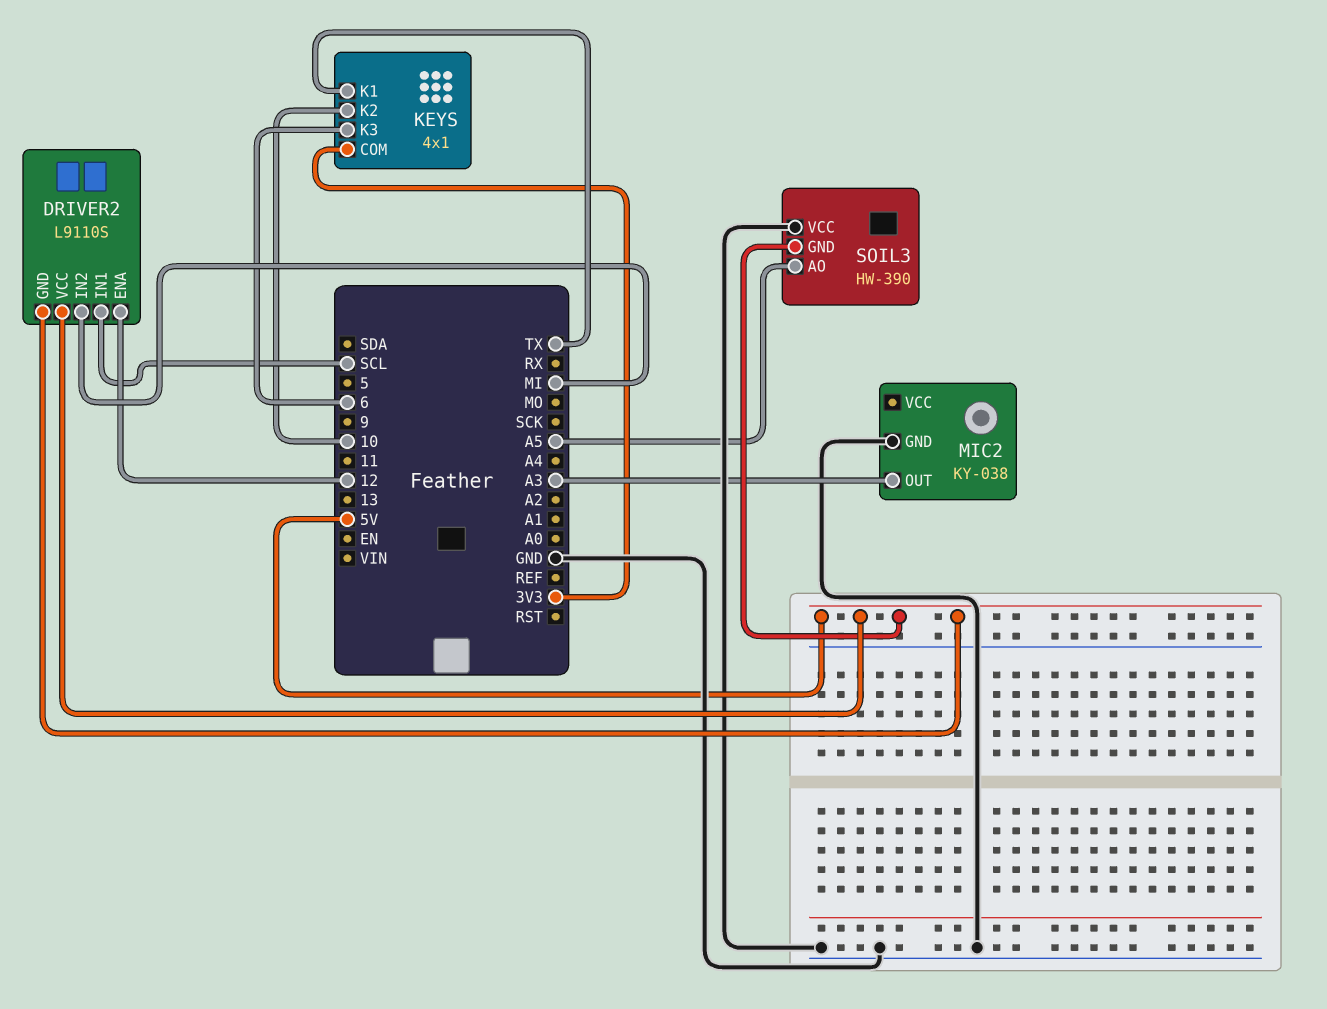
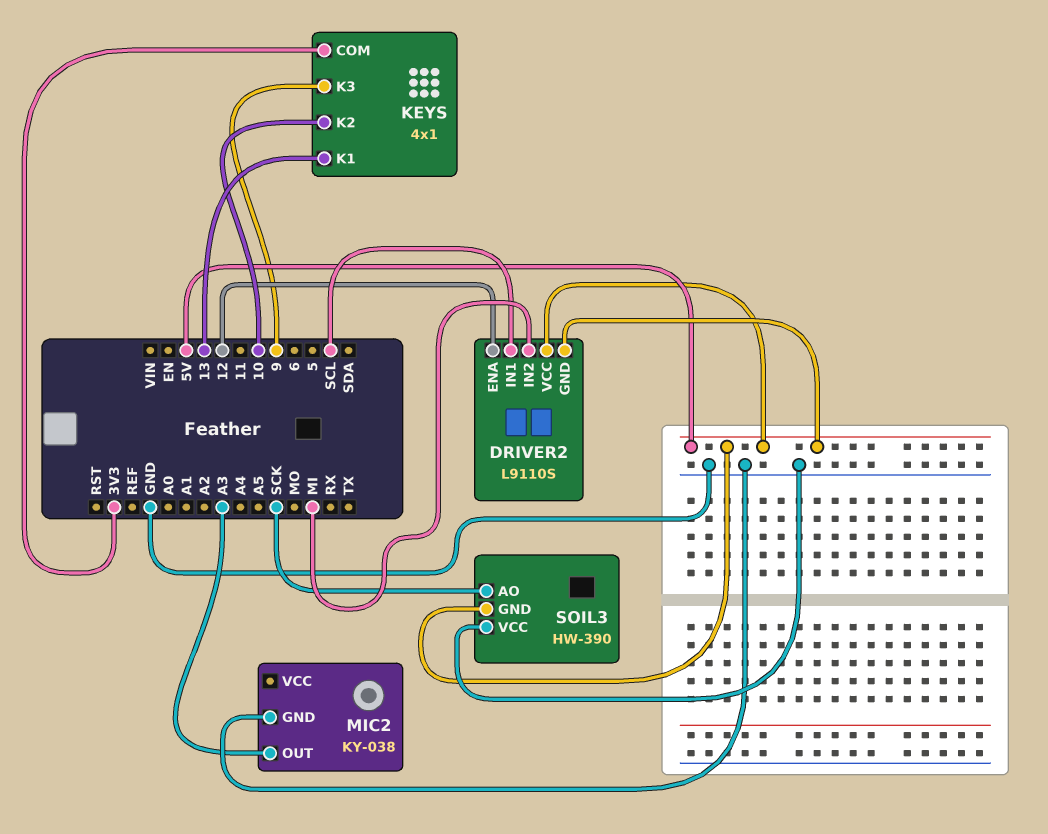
KEYS pin K1: TX -> 13
KEYS pin K3: 6 -> 9
SOIL3 pin AO: A5 -> SCK

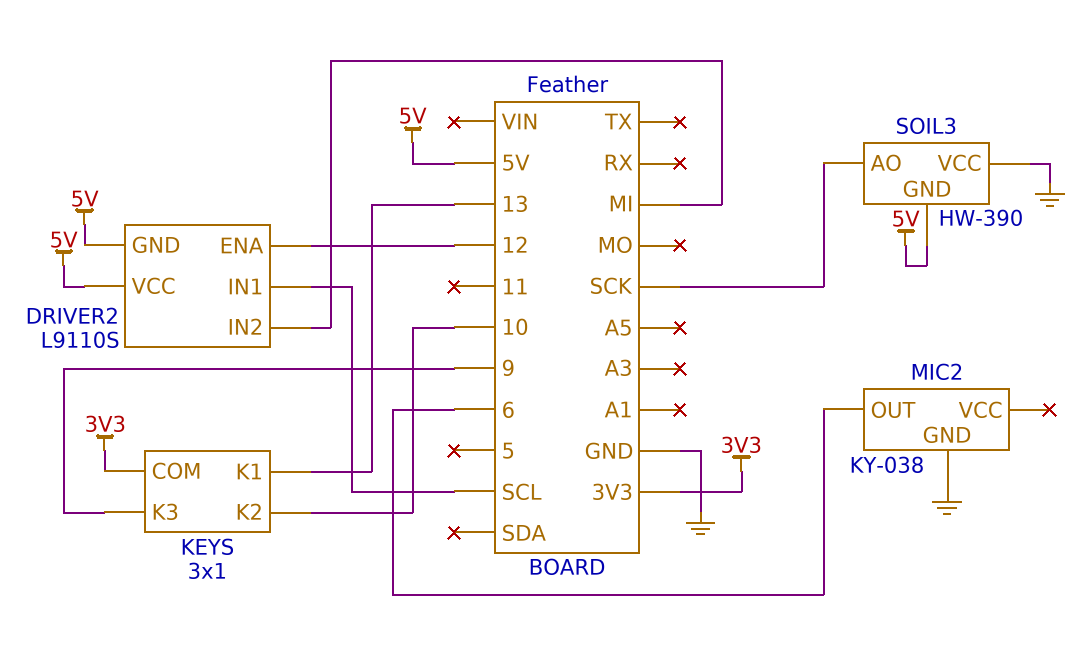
KEYS: 4x1 -> 3x1
MIC2 pin OUT: A3 -> 6

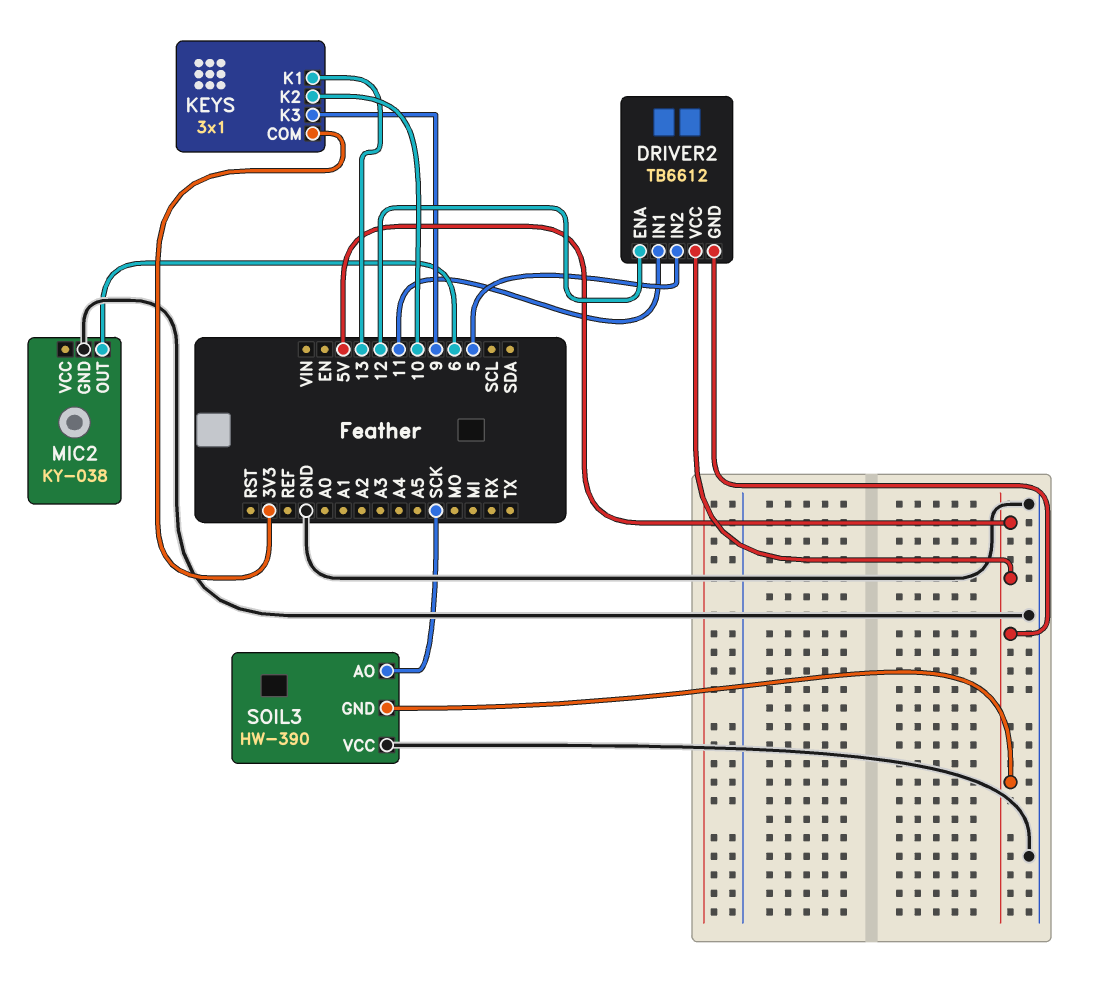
DRIVER2: L9110S -> TB6612
DRIVER2 pin IN1: SCL -> 11
DRIVER2 pin IN2: MI -> 5

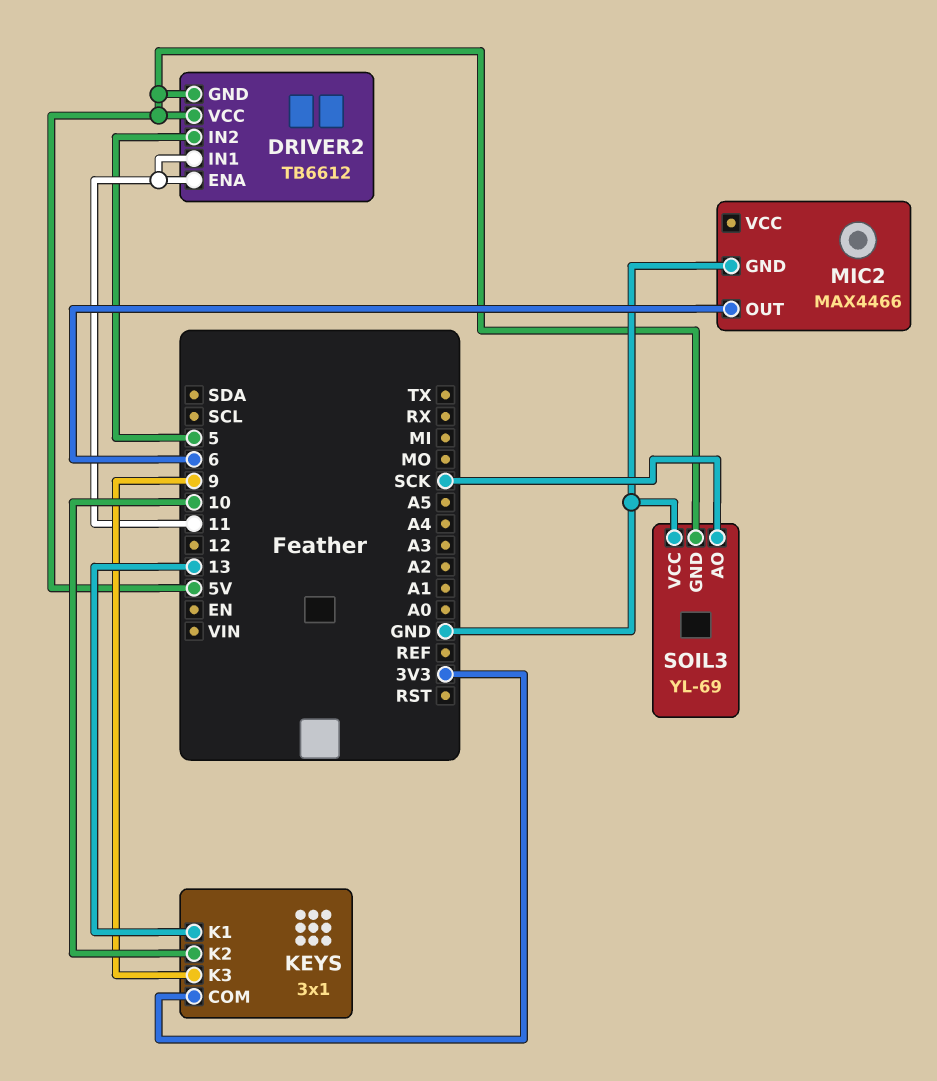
DRIVER2 pin ENA: 12 -> 11
MIC2: KY-038 -> MAX4466
SOIL3: HW-390 -> YL-69

